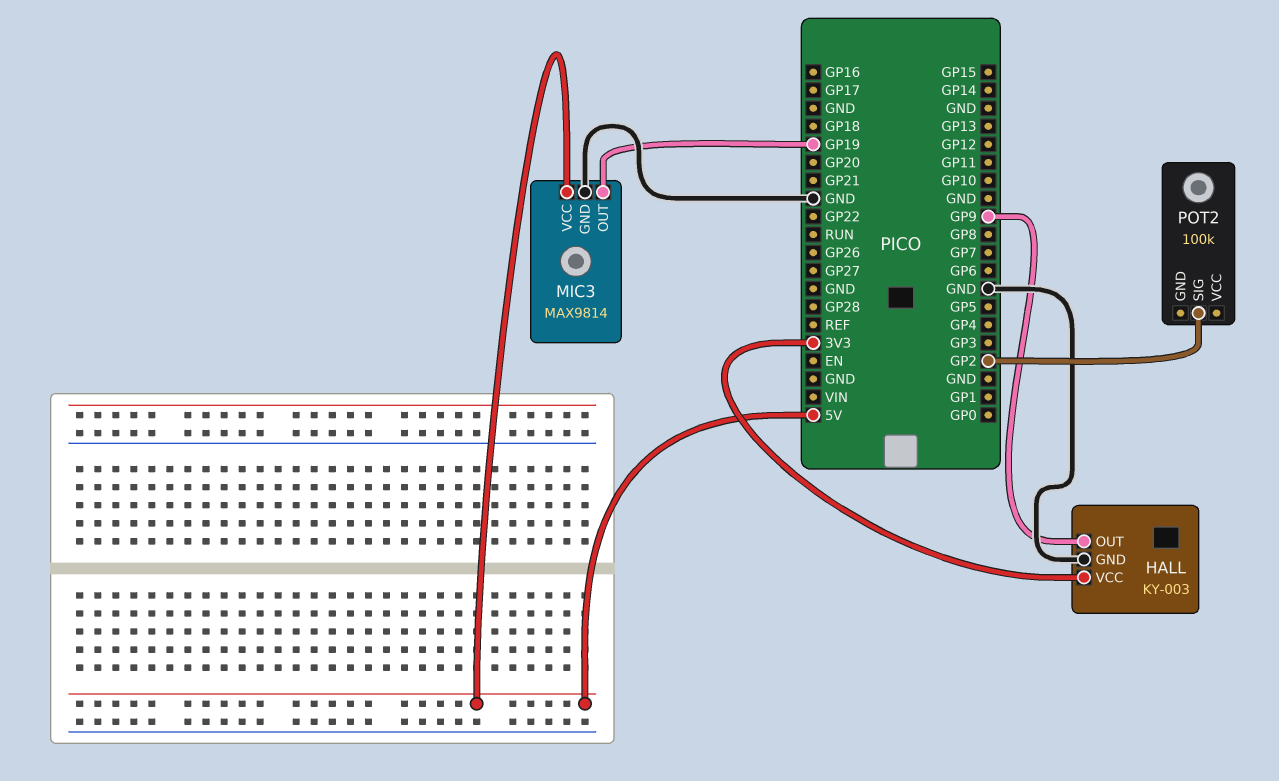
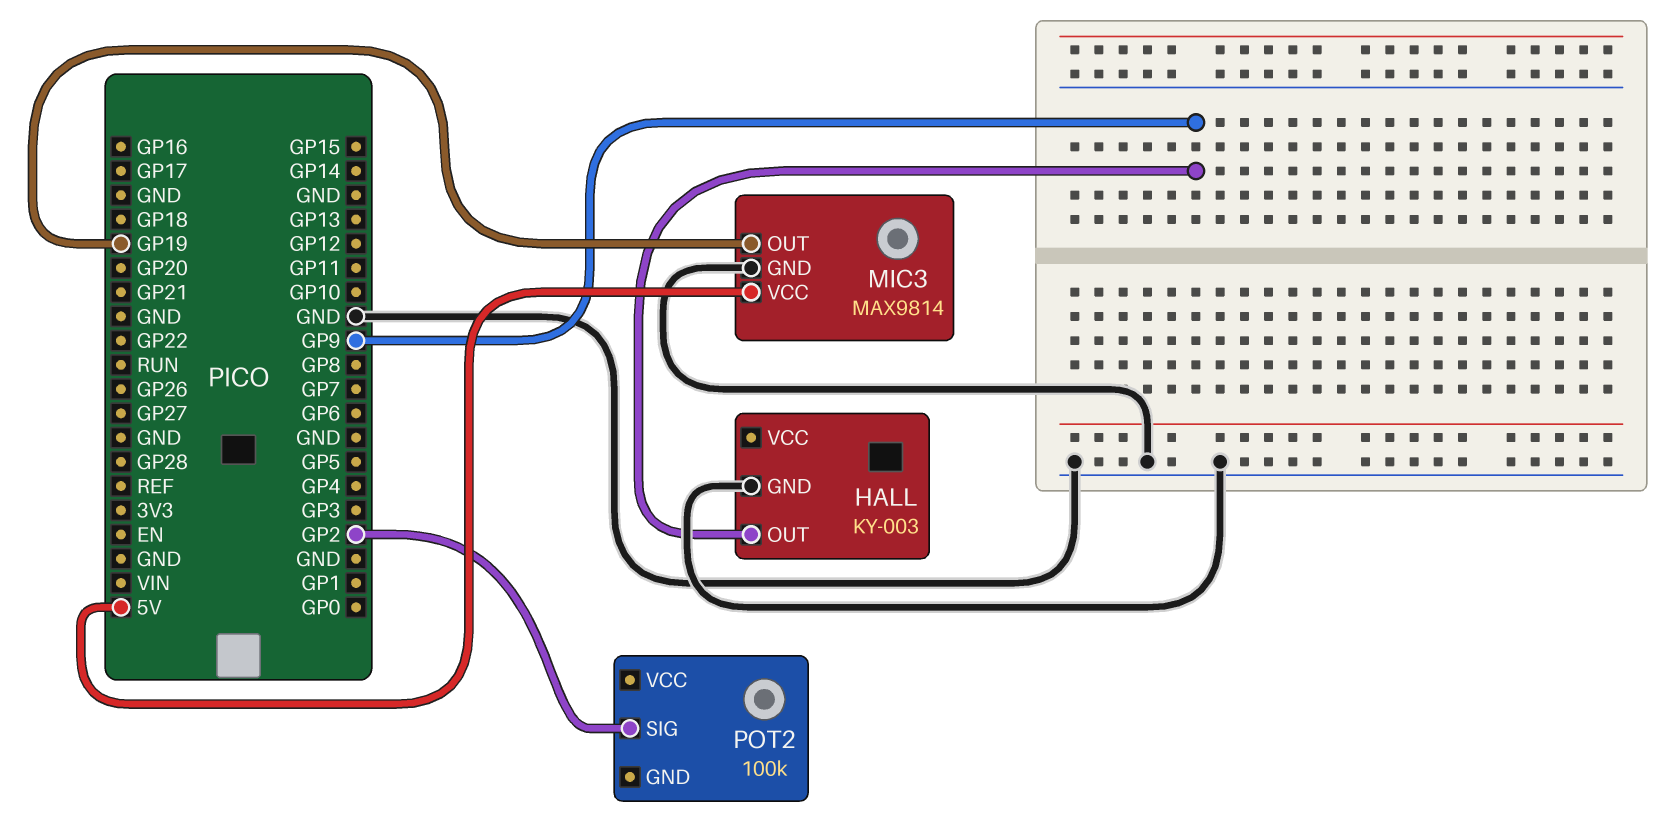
HALL pin VCC: 3V3 -> none

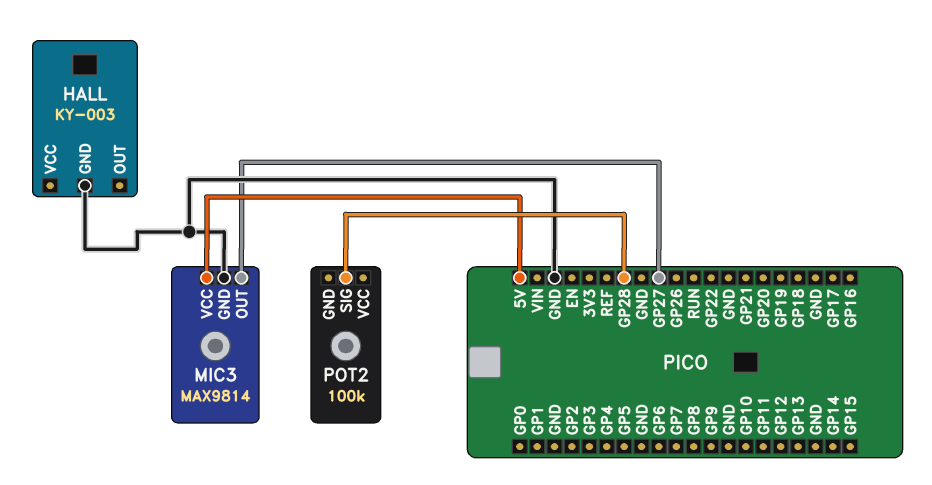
HALL pin OUT: GP9 -> none
MIC3 pin OUT: GP19 -> GP27
POT2 pin SIG: GP2 -> GP28

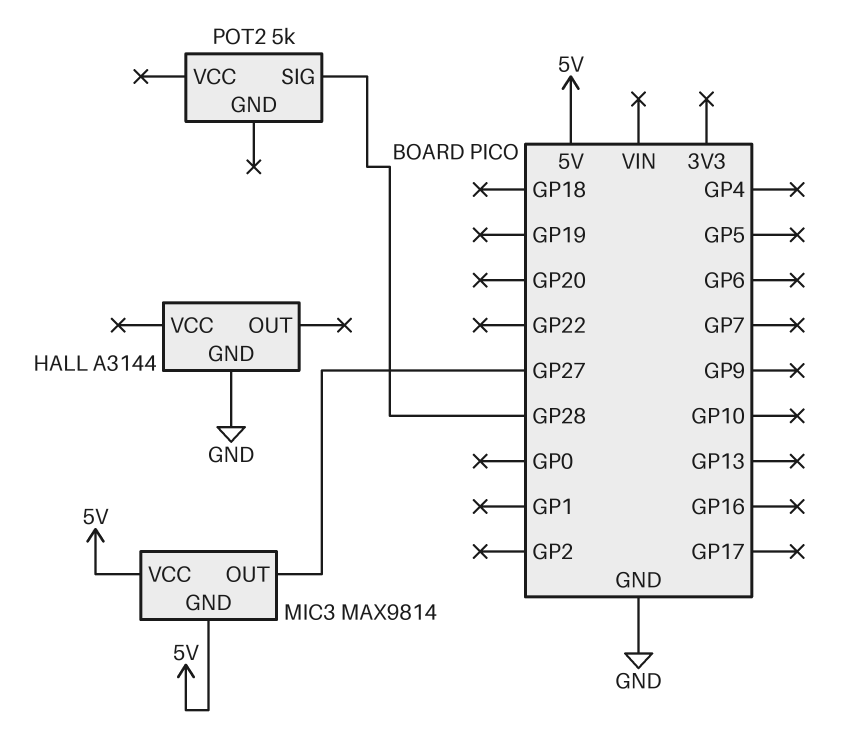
HALL: KY-003 -> A3144
MIC3 pin GND: GND -> 5V
POT2: 100k -> 5k

